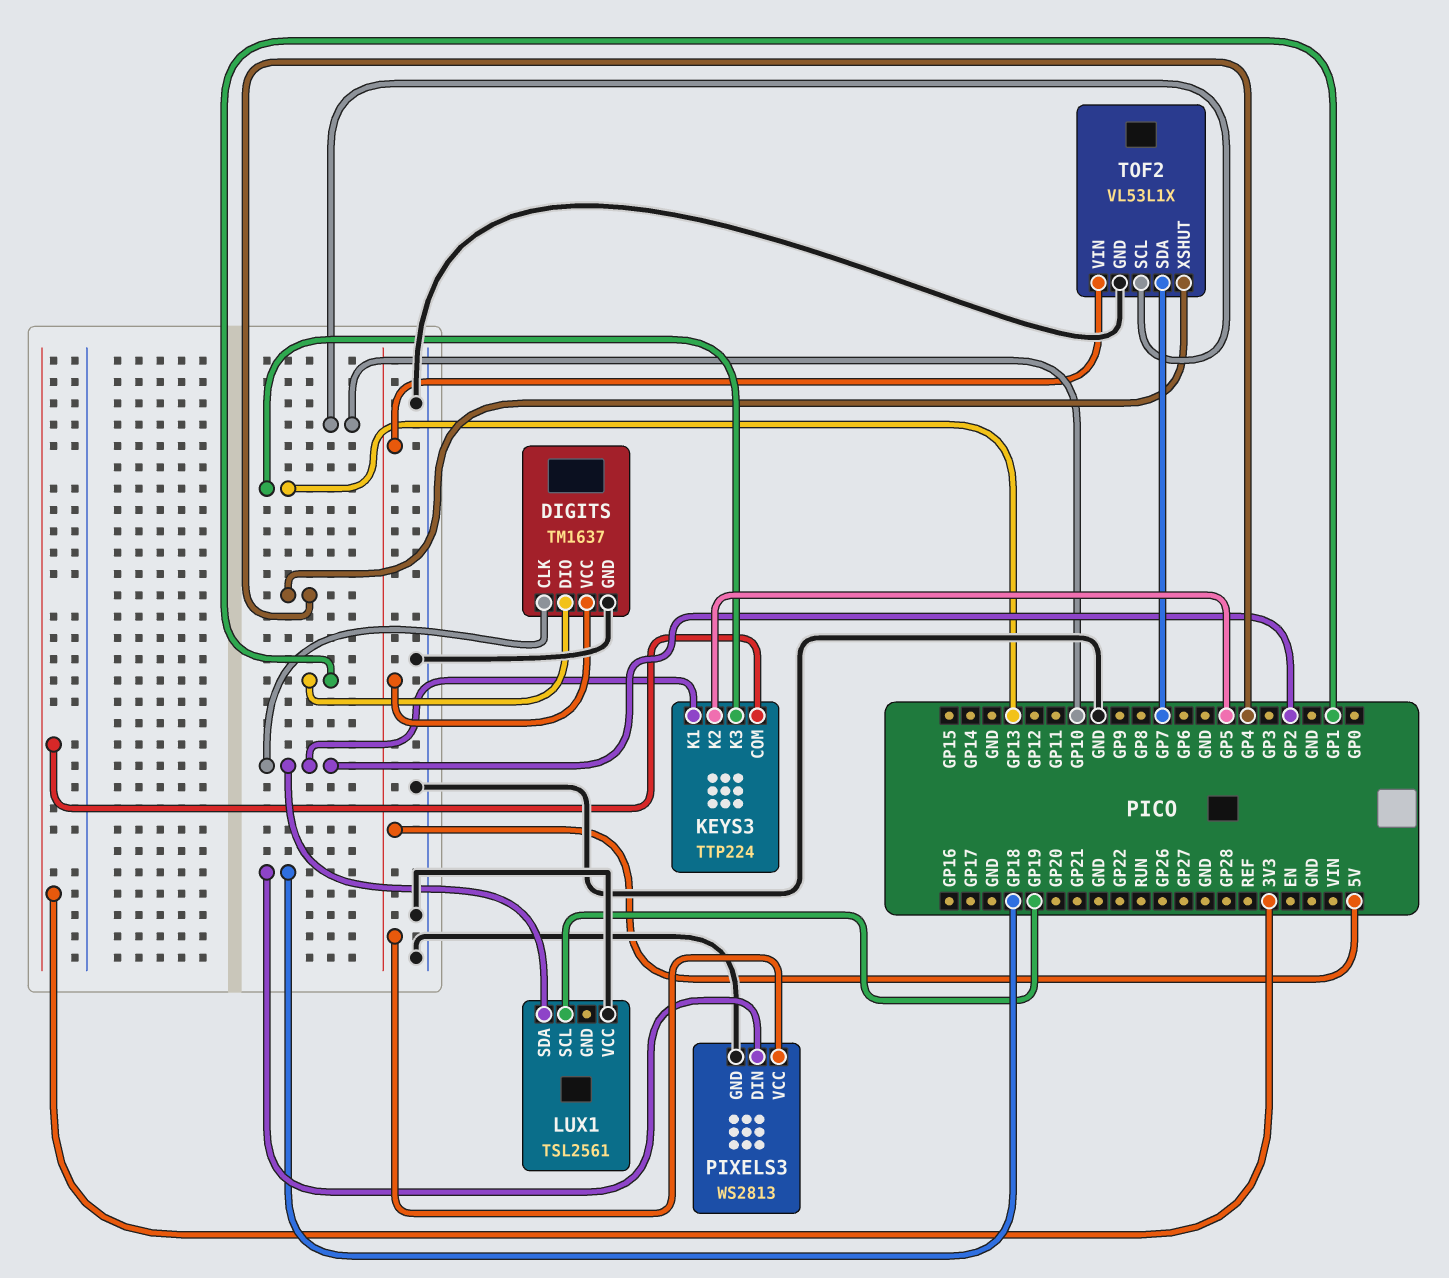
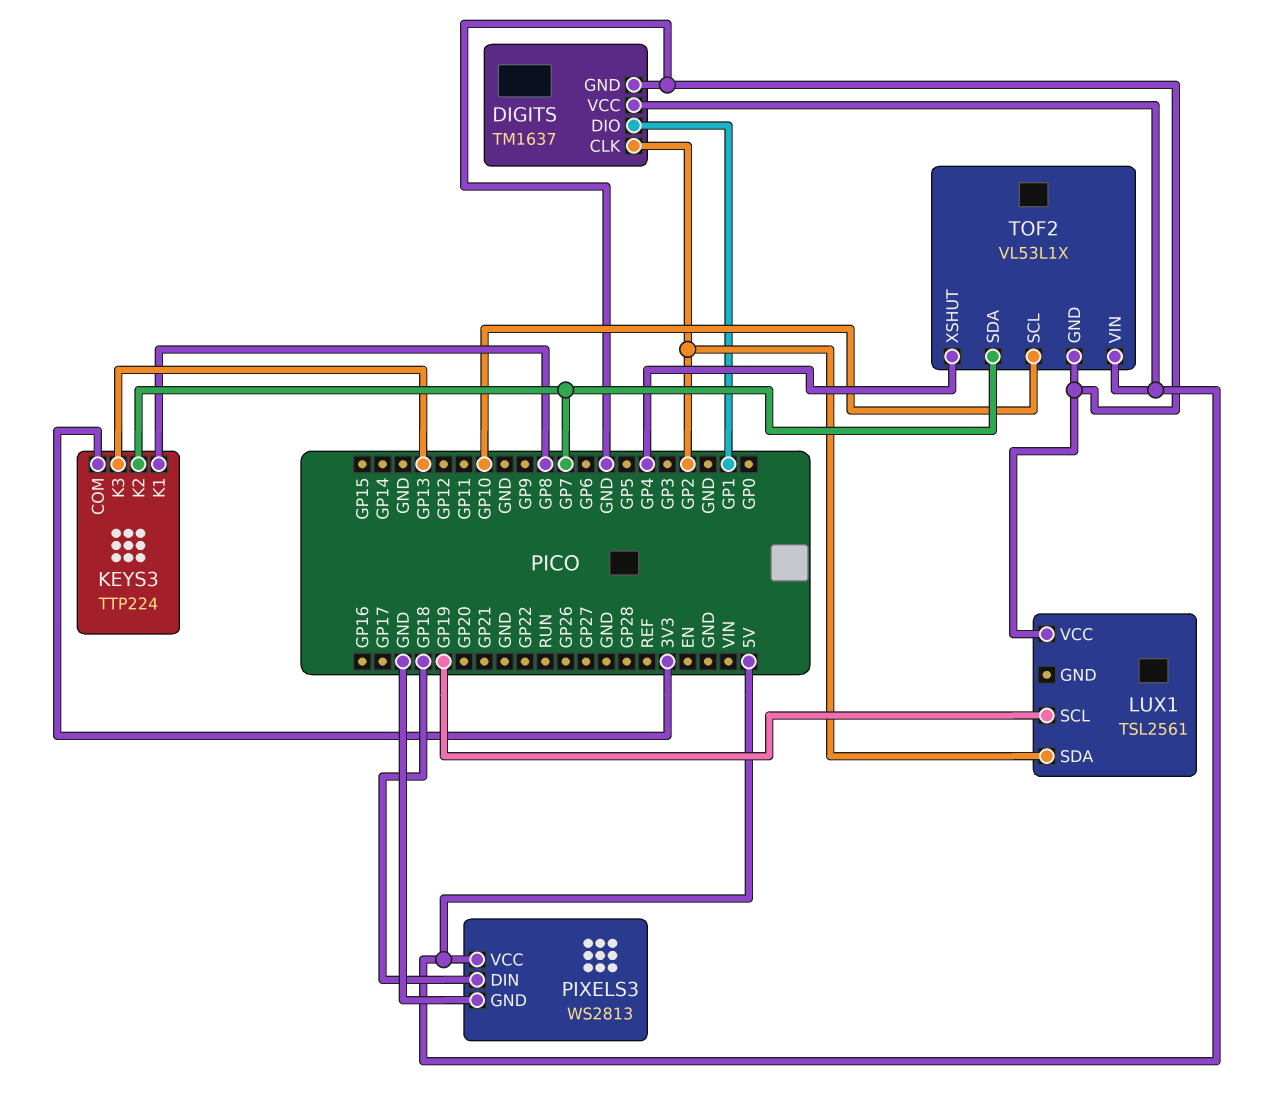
KEYS3 pin K1: GP2 -> GP8
KEYS3 pin K2: GP5 -> GP7

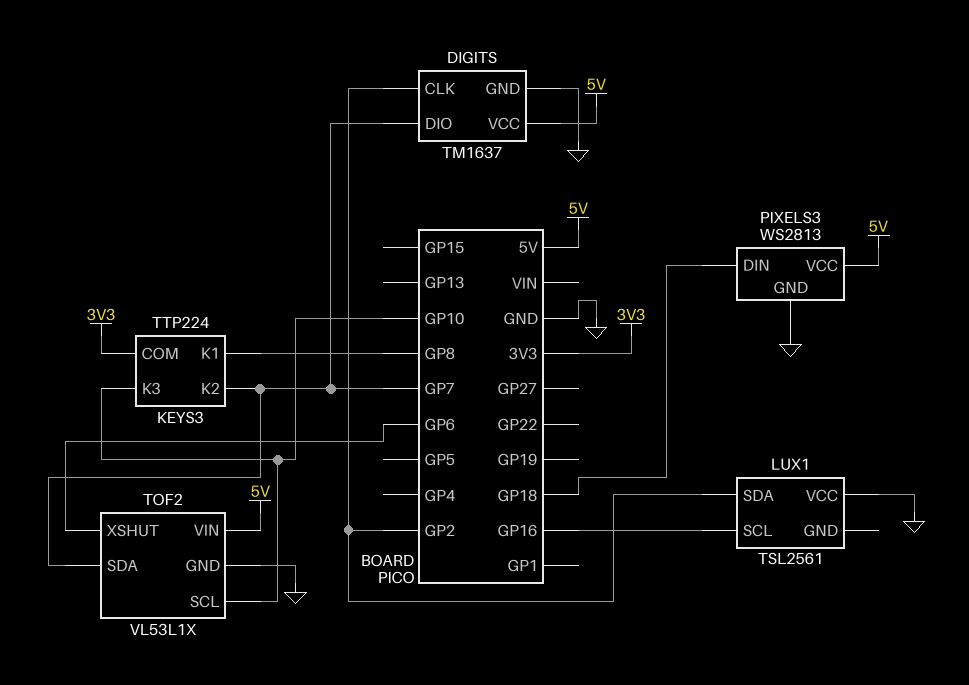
DIGITS pin DIO: GP1 -> GP7
KEYS3 pin K3: GP13 -> GP10
LUX1 pin SCL: GP19 -> GP16
TOF2 pin XSHUT: GP4 -> GP6

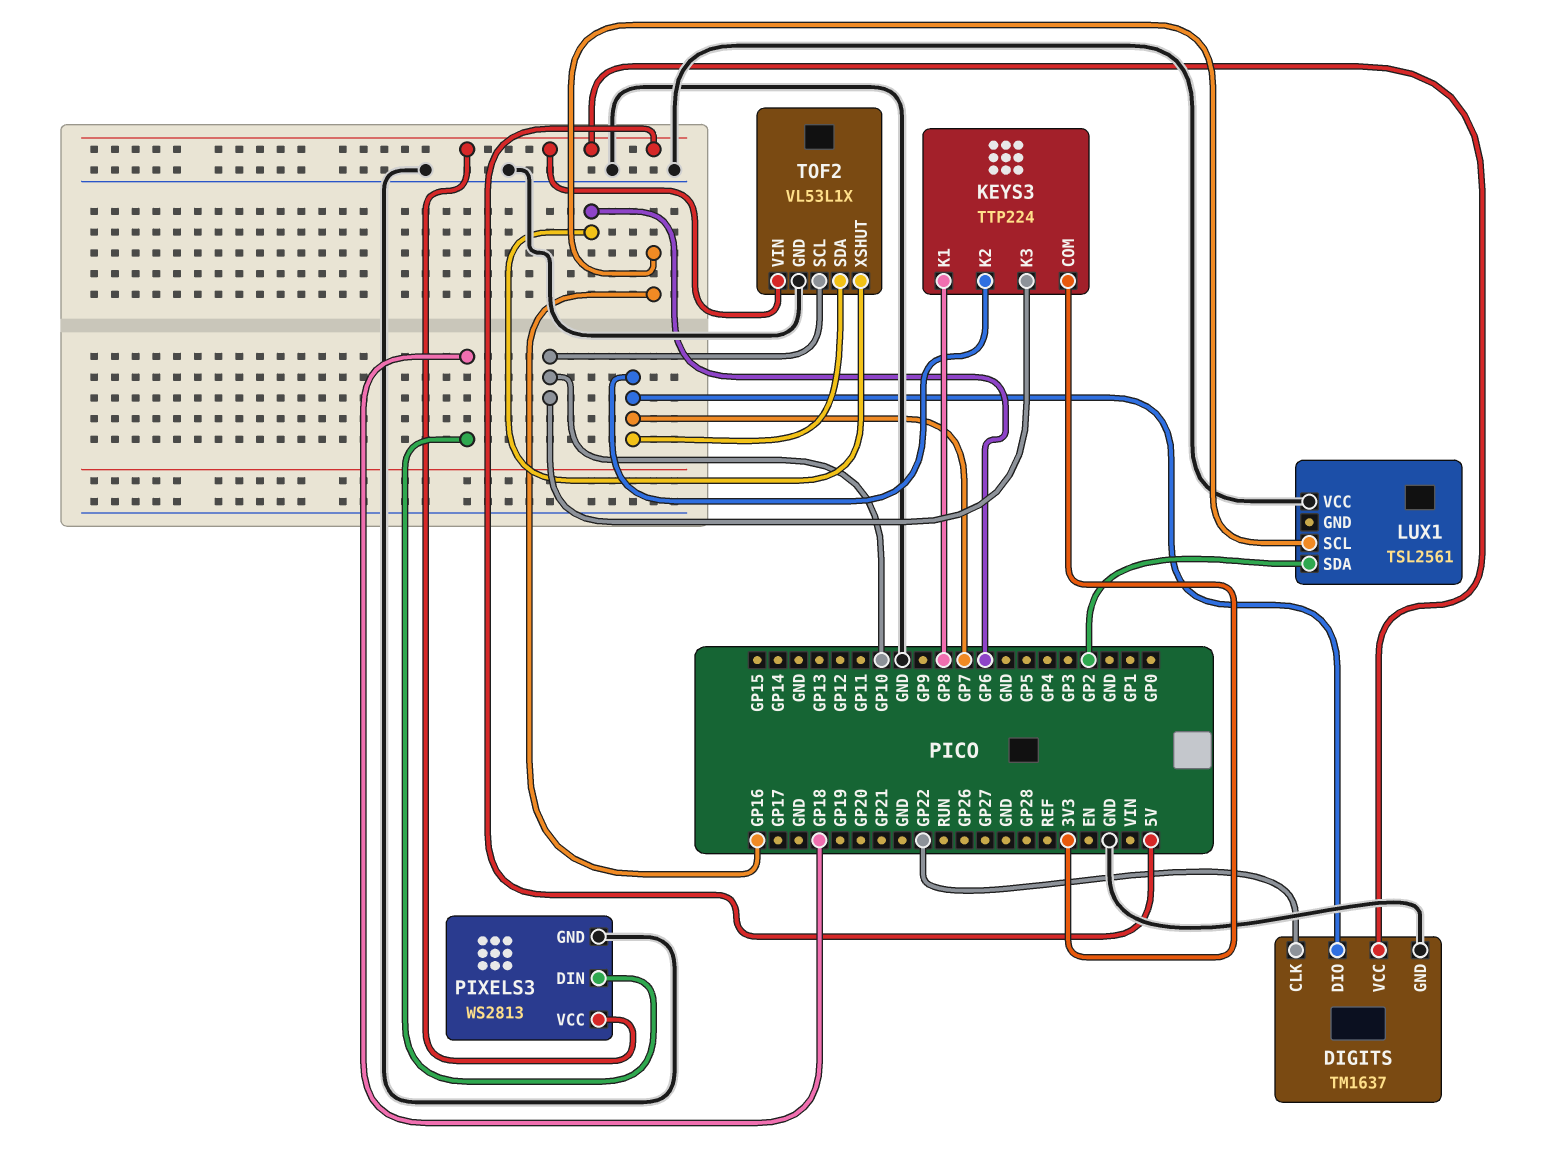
DIGITS pin CLK: GP2 -> GP22

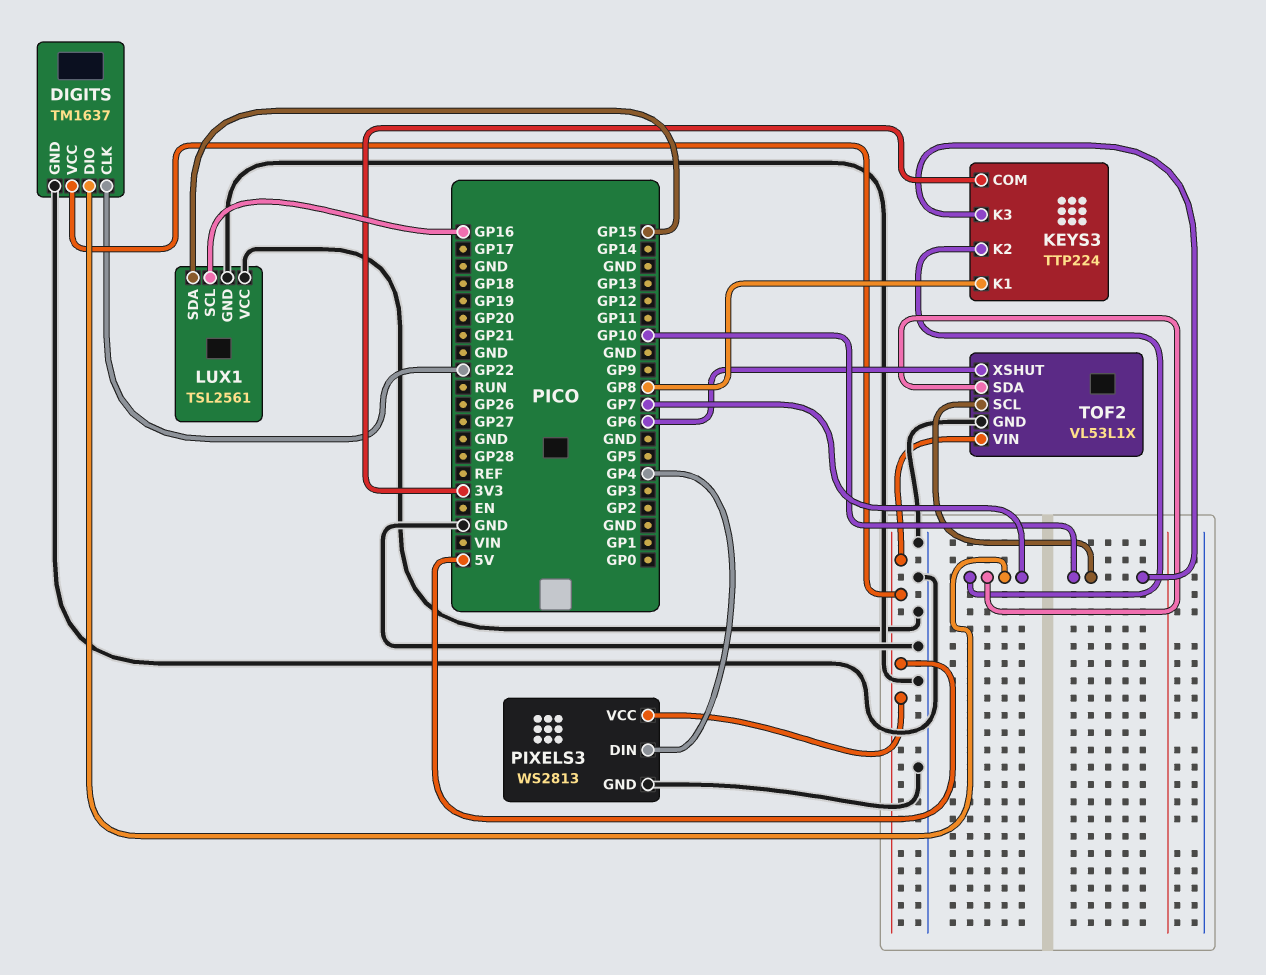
LUX1 pin GND: none -> GND
LUX1 pin SDA: GP2 -> GP15
PIXELS3 pin DIN: GP18 -> GP4

